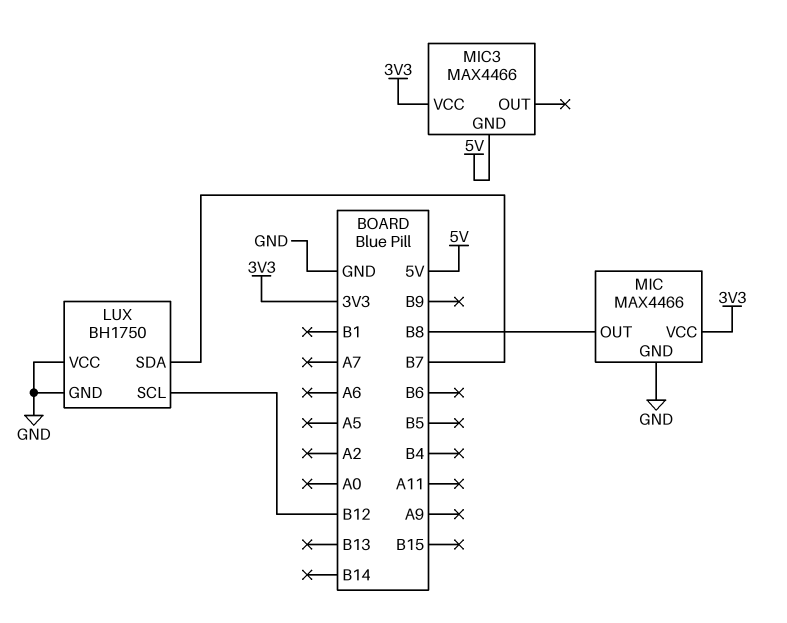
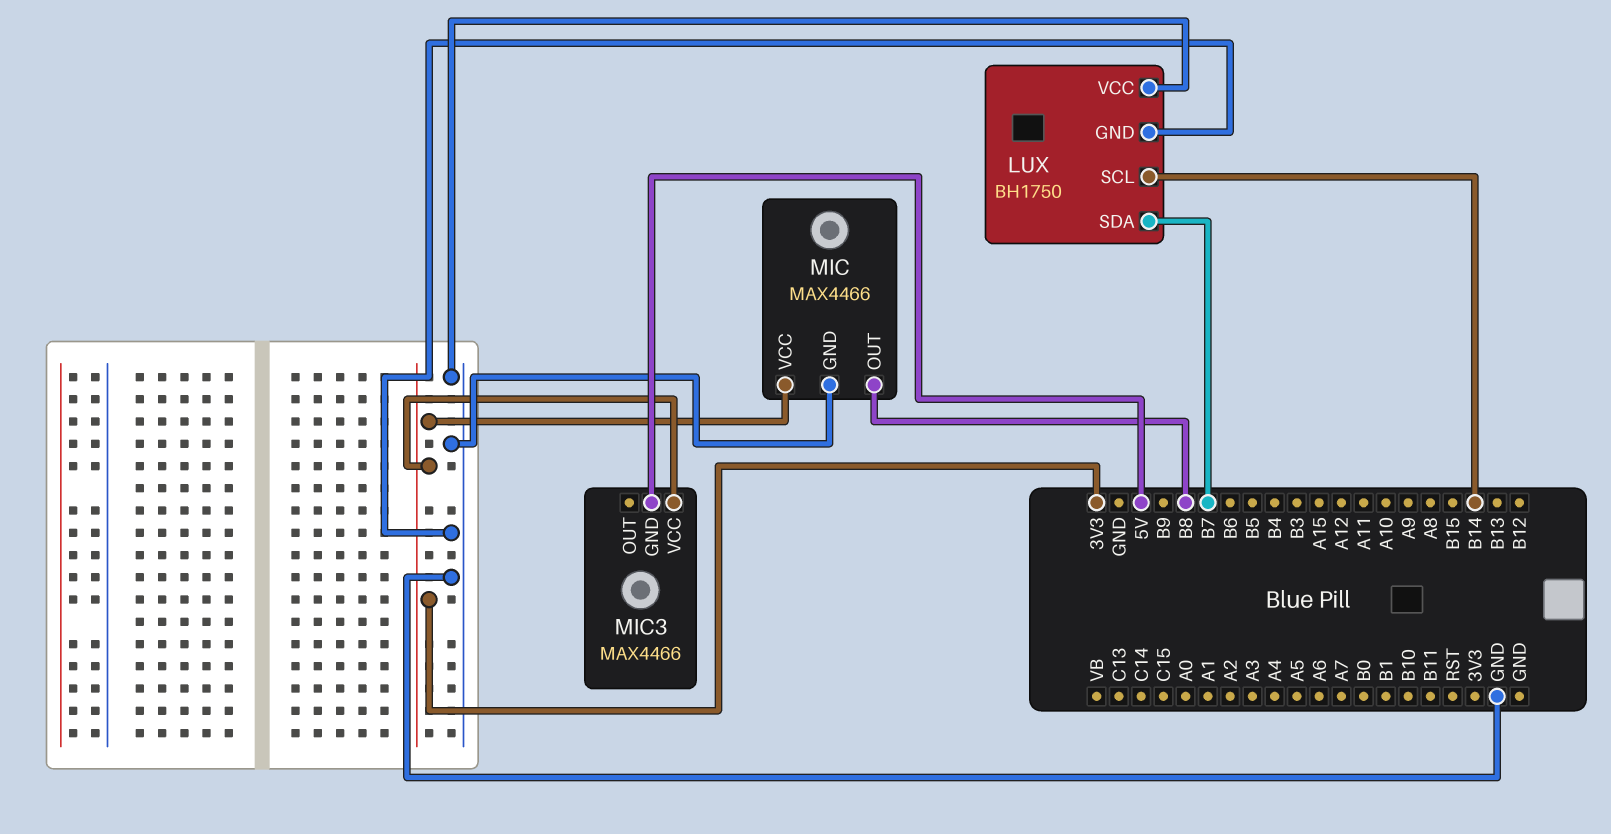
LUX pin SCL: B12 -> B14

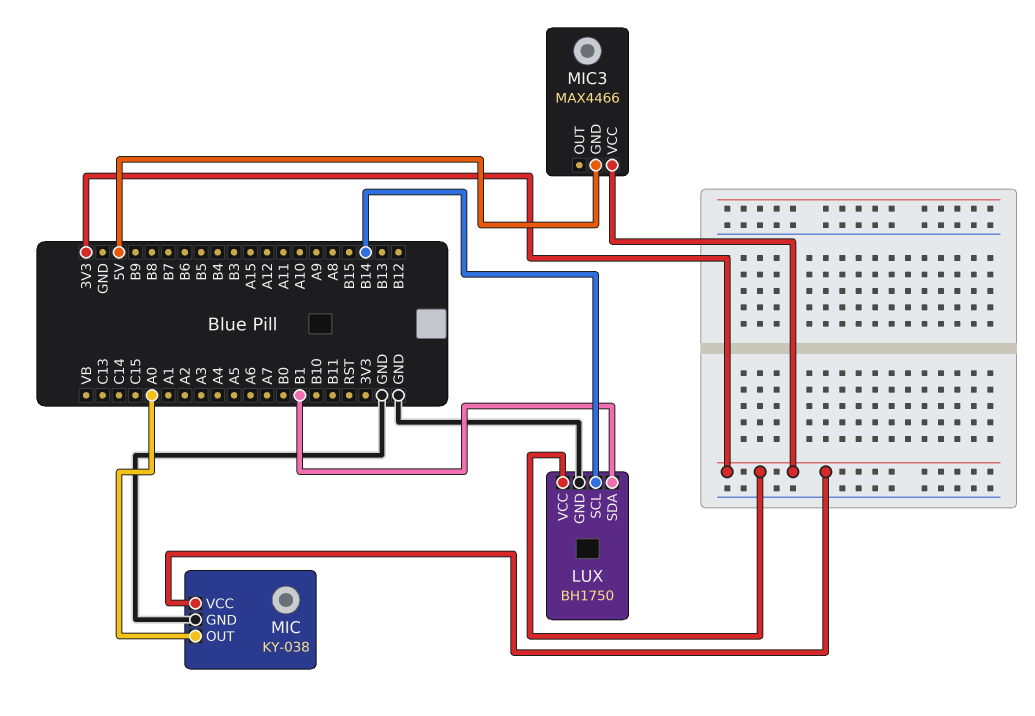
LUX pin SDA: B7 -> B1
LUX pin VCC: GND -> 3V3
MIC: MAX4466 -> KY-038
MIC pin OUT: B8 -> A0

